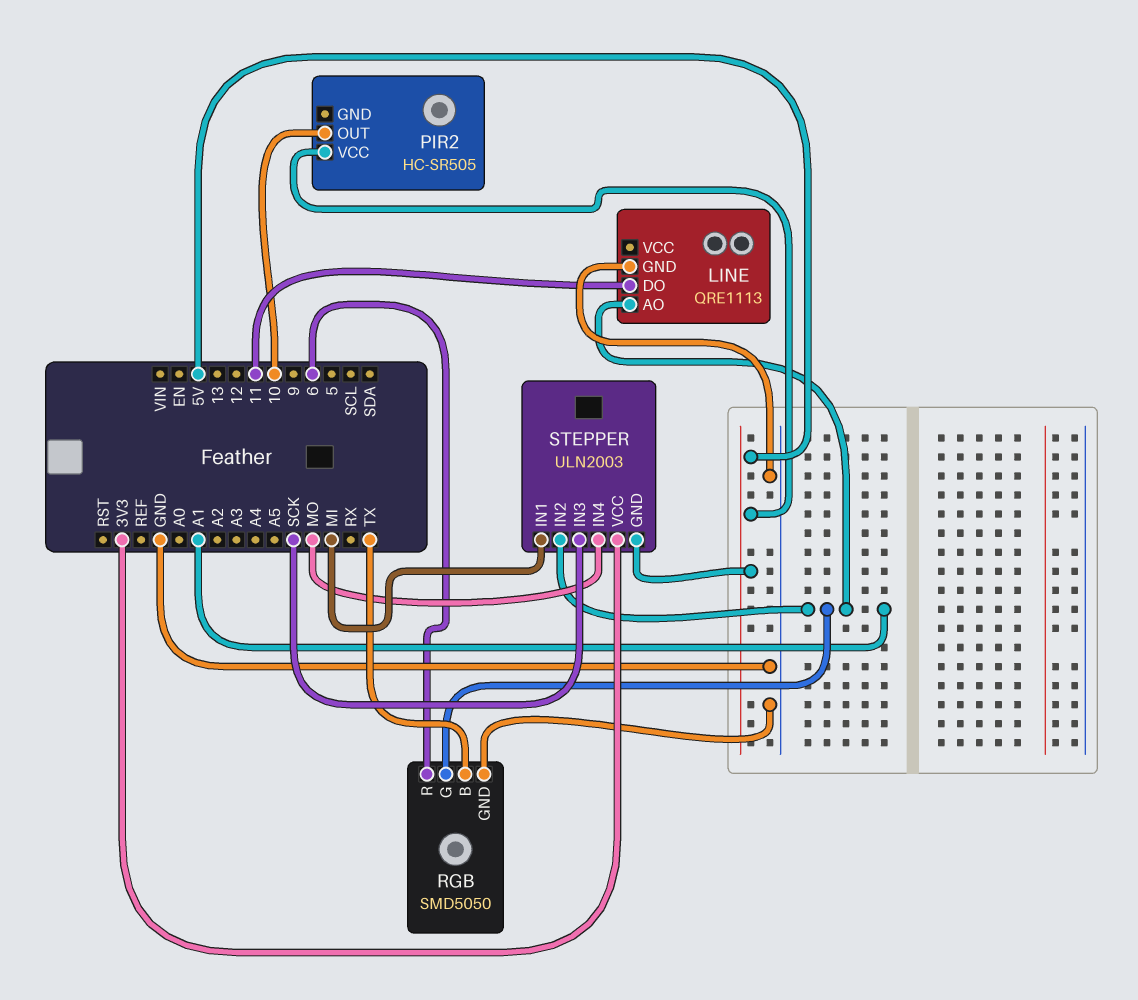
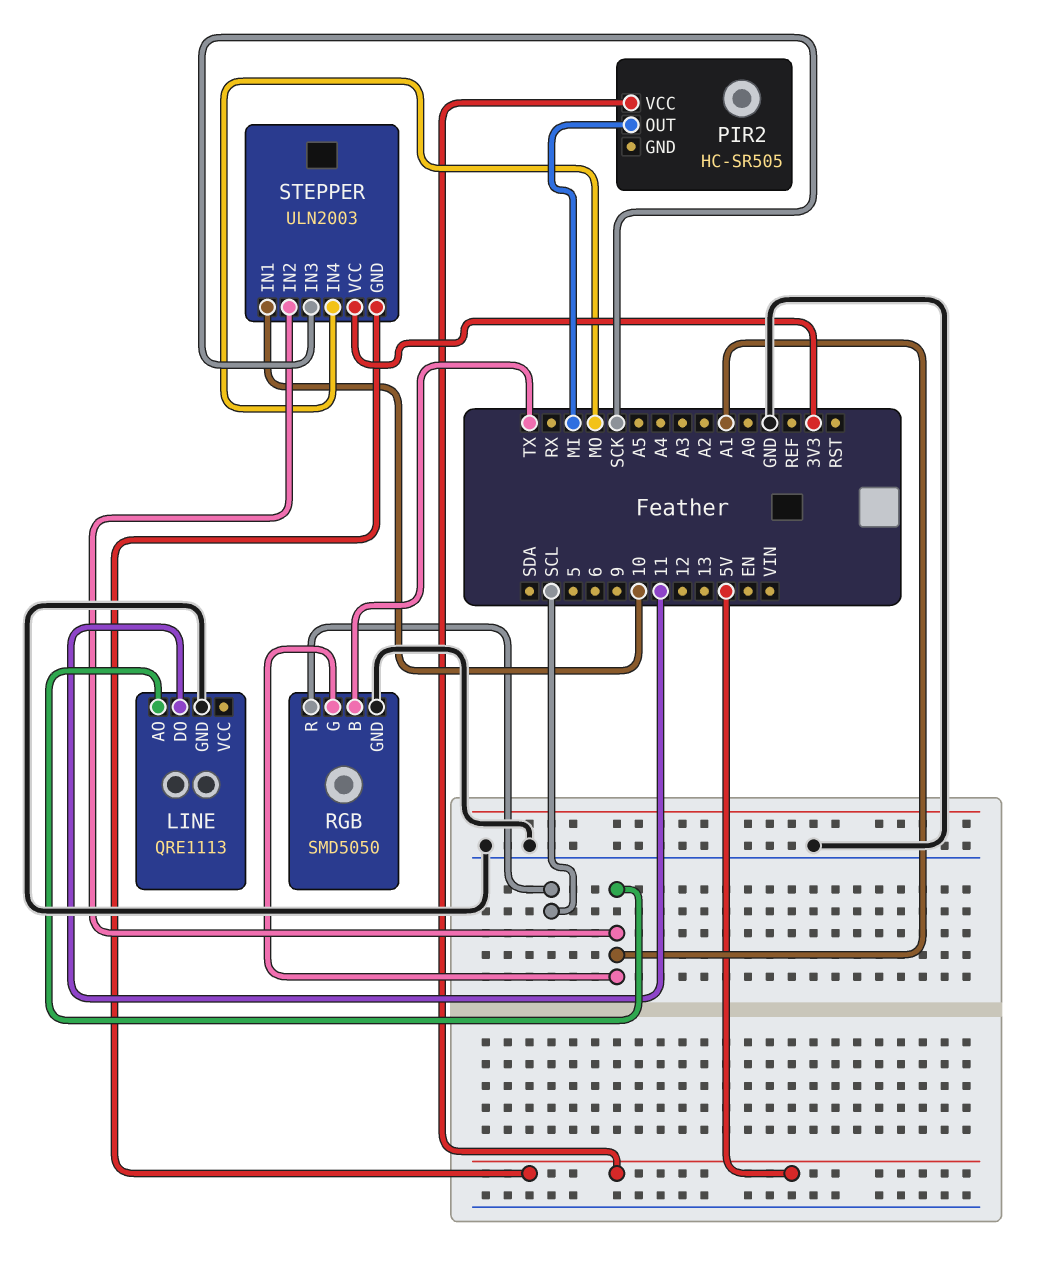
PIR2 pin OUT: 10 -> MI
RGB pin R: 6 -> SCL
STEPPER pin IN1: MI -> 10

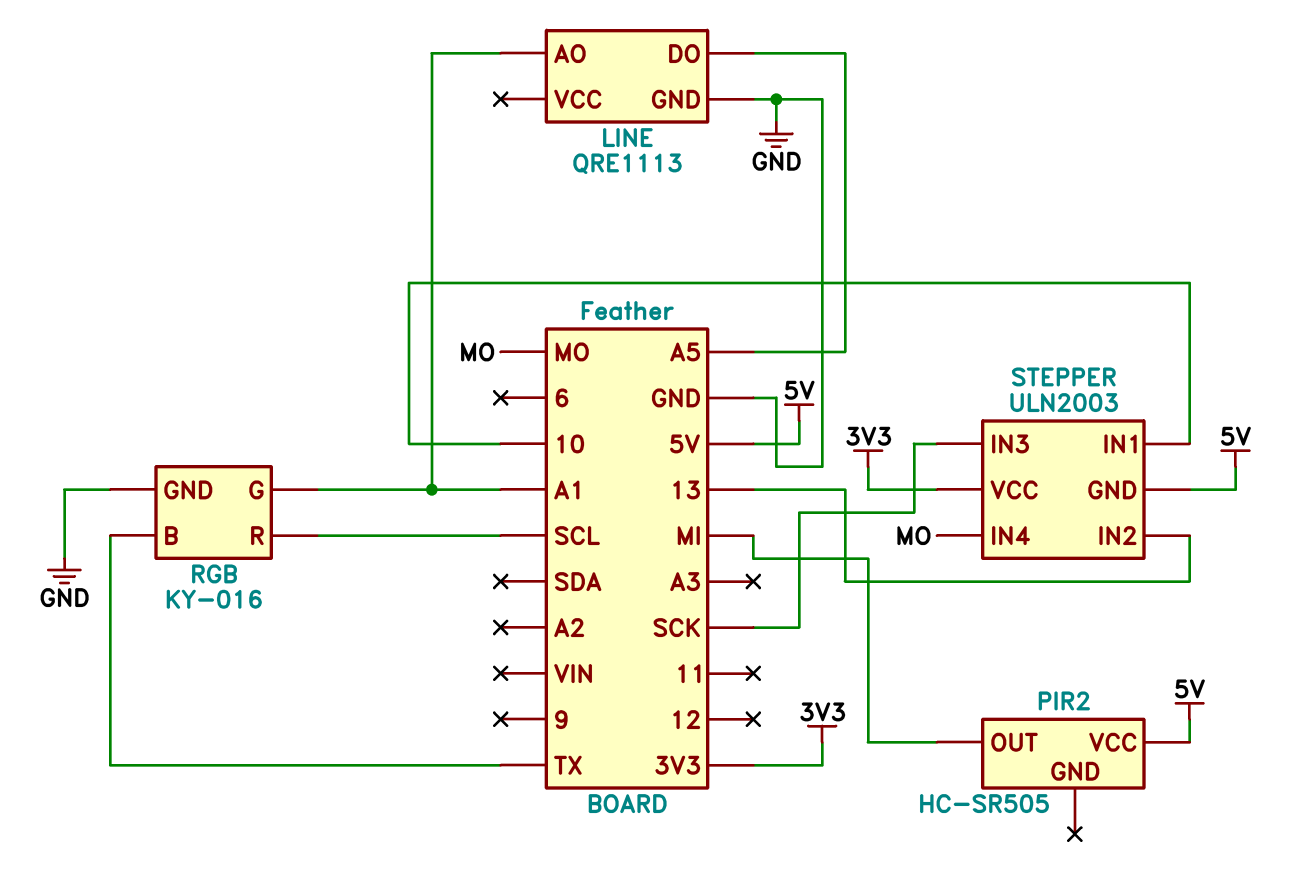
LINE pin DO: 11 -> A5
RGB: SMD5050 -> KY-016
STEPPER pin IN2: A1 -> 13

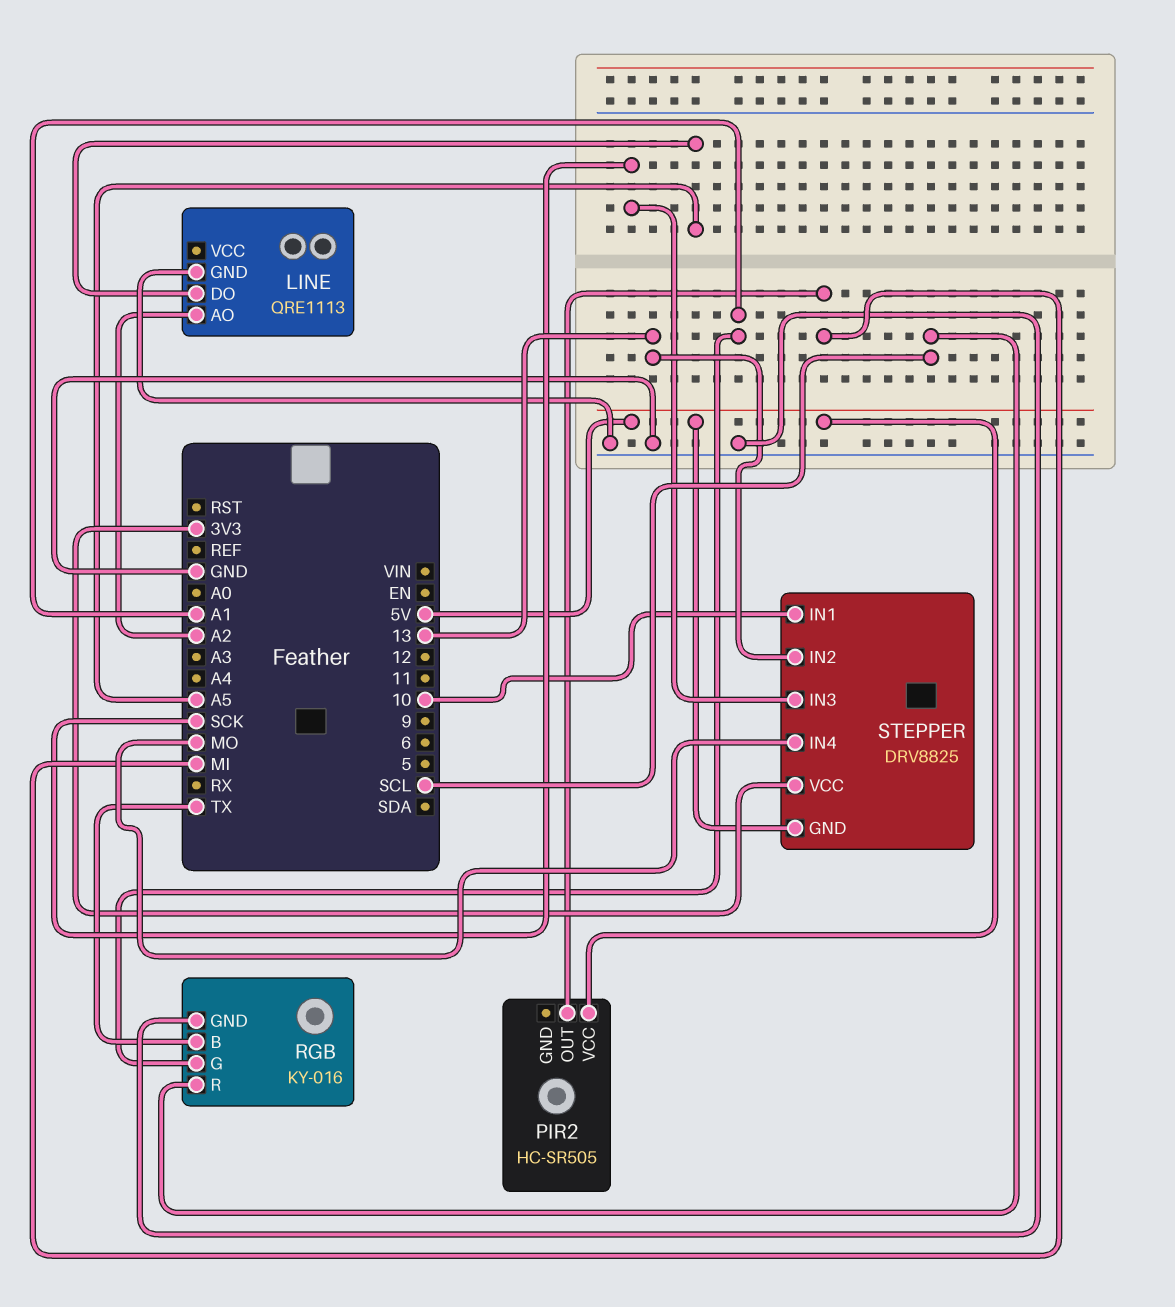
LINE pin AO: A1 -> A2
STEPPER: ULN2003 -> DRV8825

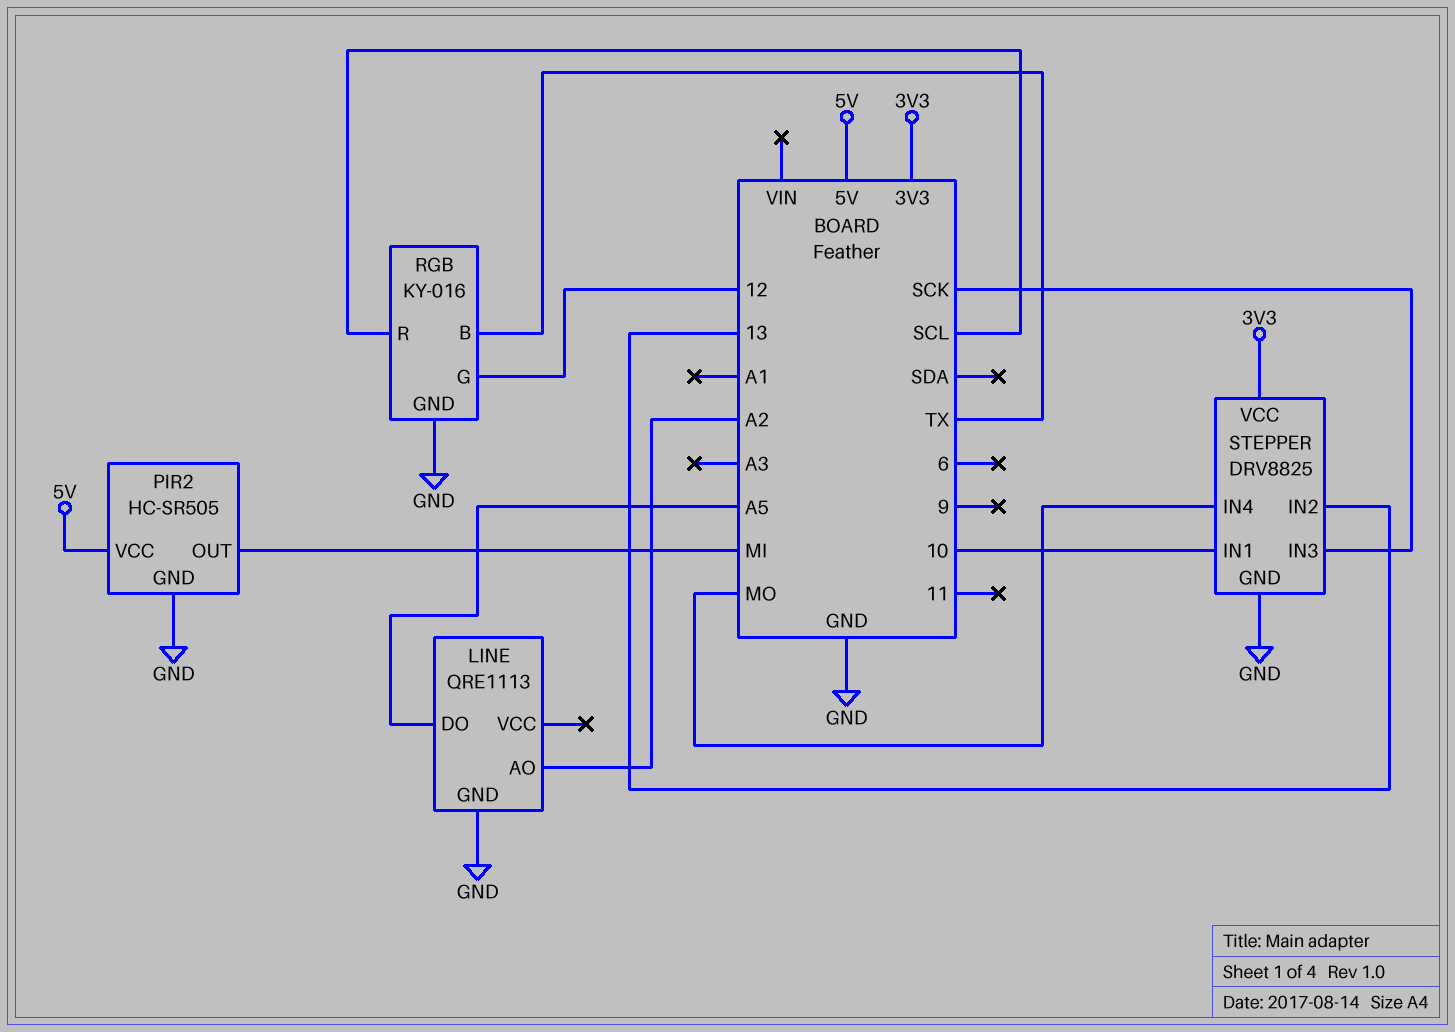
PIR2 pin GND: none -> GND
RGB pin G: A1 -> 12
STEPPER pin GND: 5V -> GND

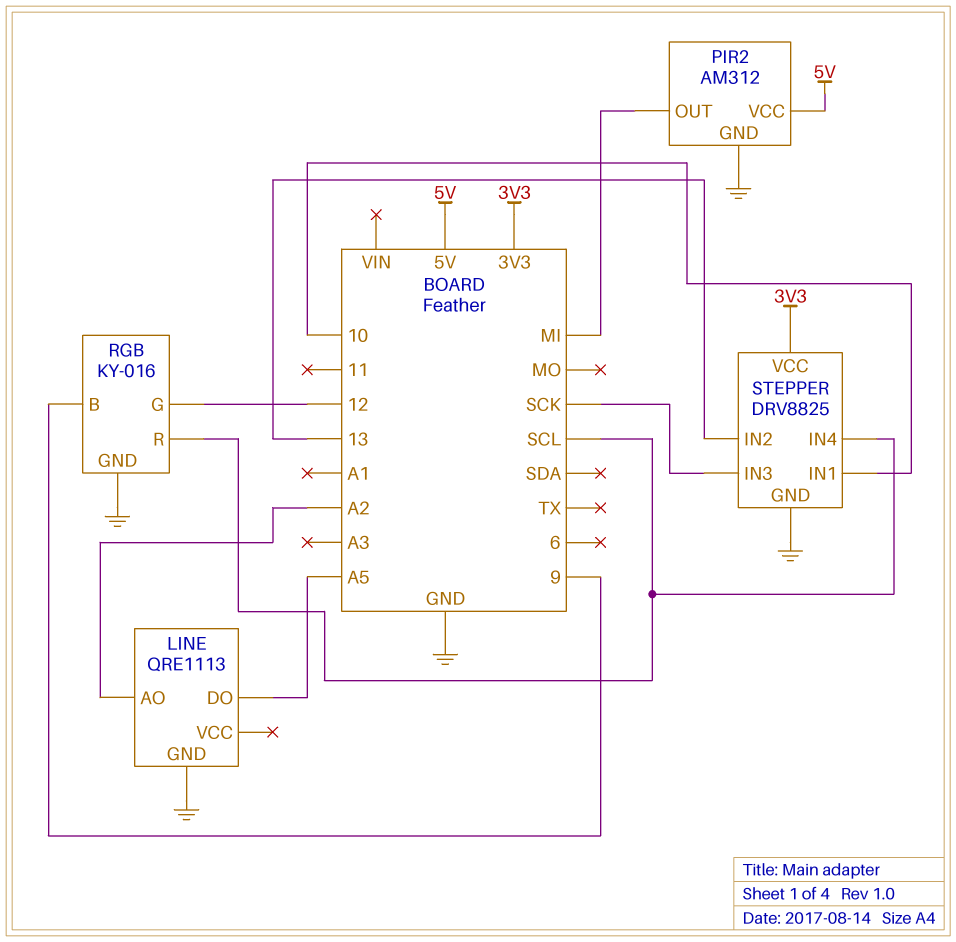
PIR2: HC-SR505 -> AM312
RGB pin B: TX -> 9
STEPPER pin IN4: MO -> SCL

